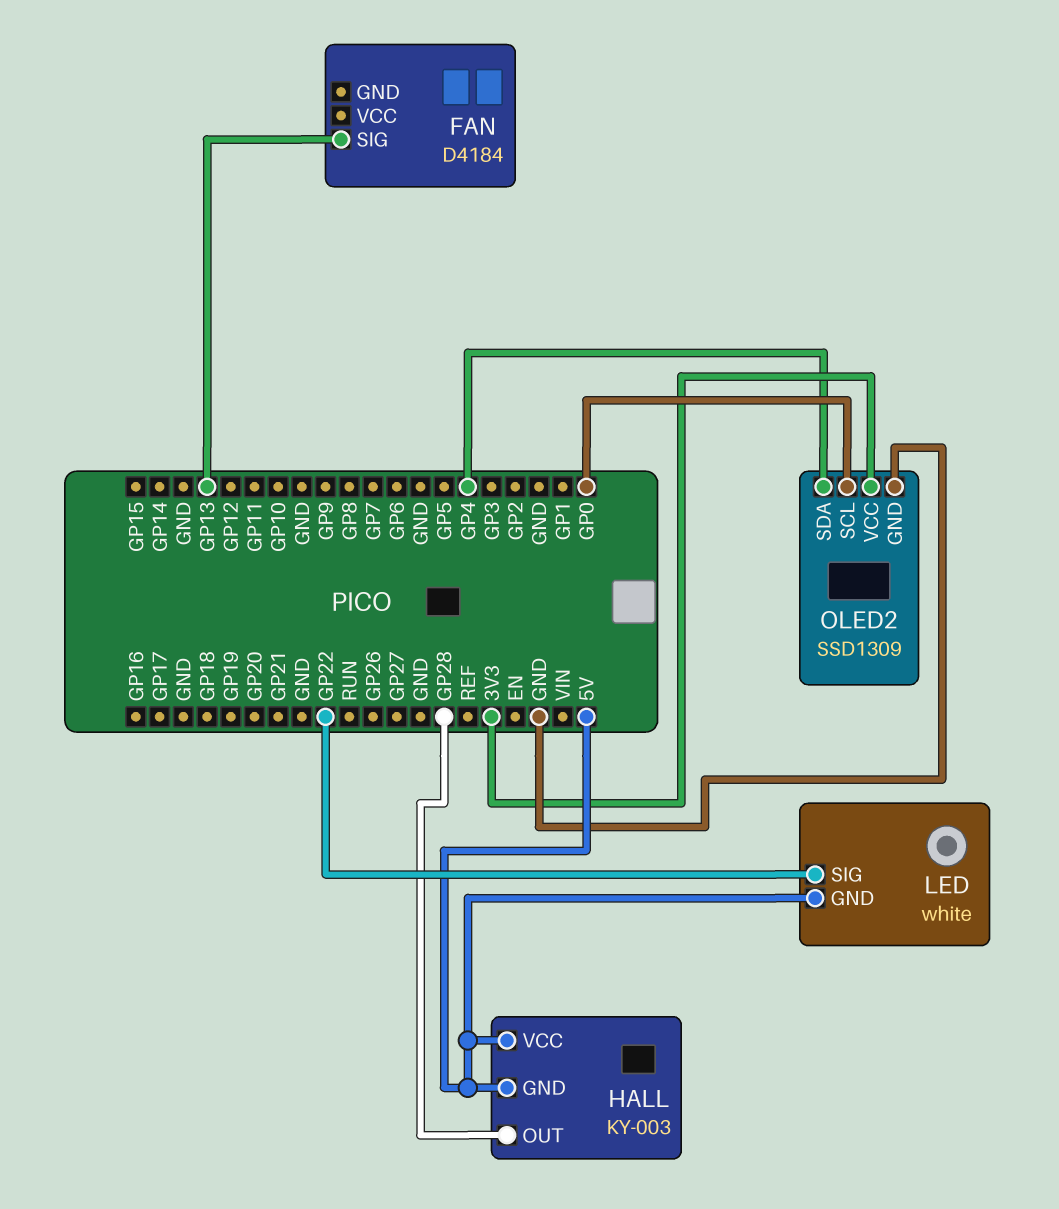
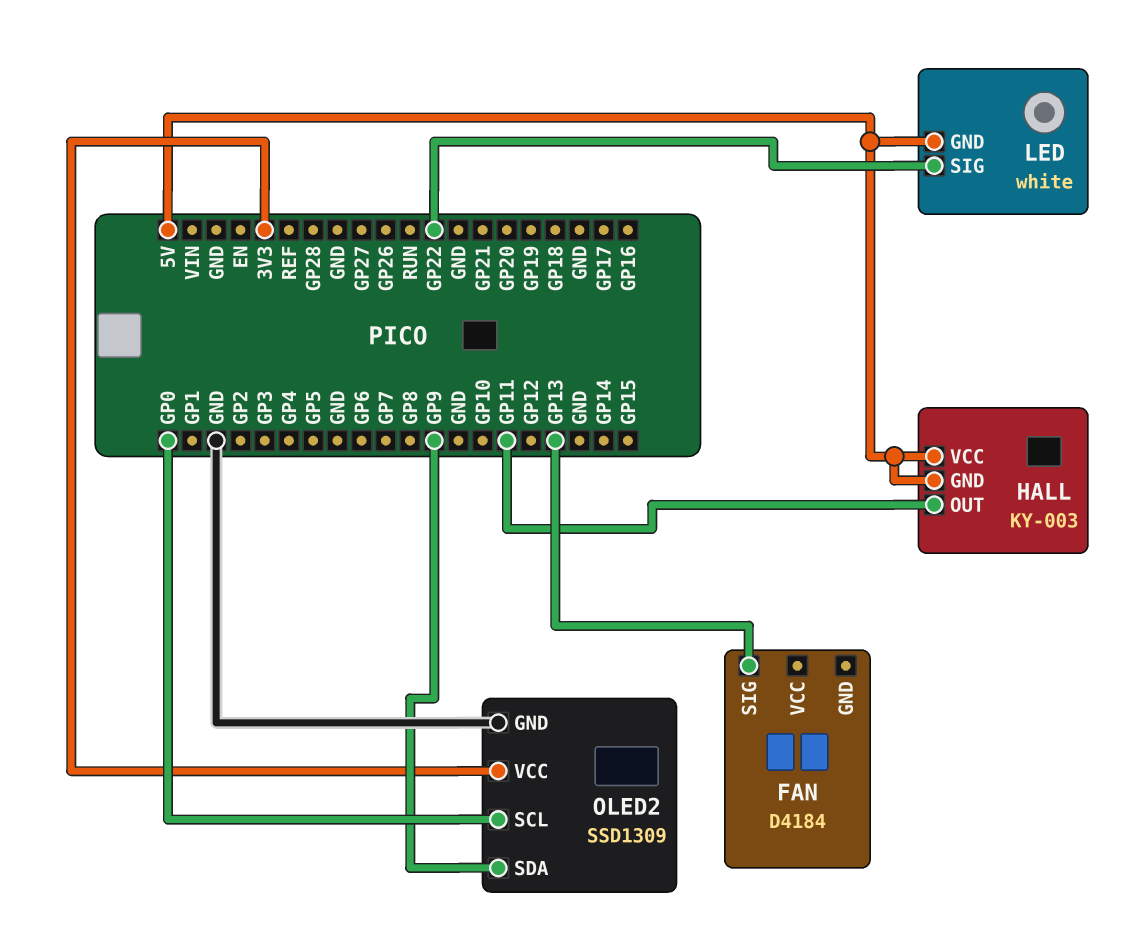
HALL pin OUT: GP28 -> GP11
OLED2 pin SDA: GP4 -> GP9

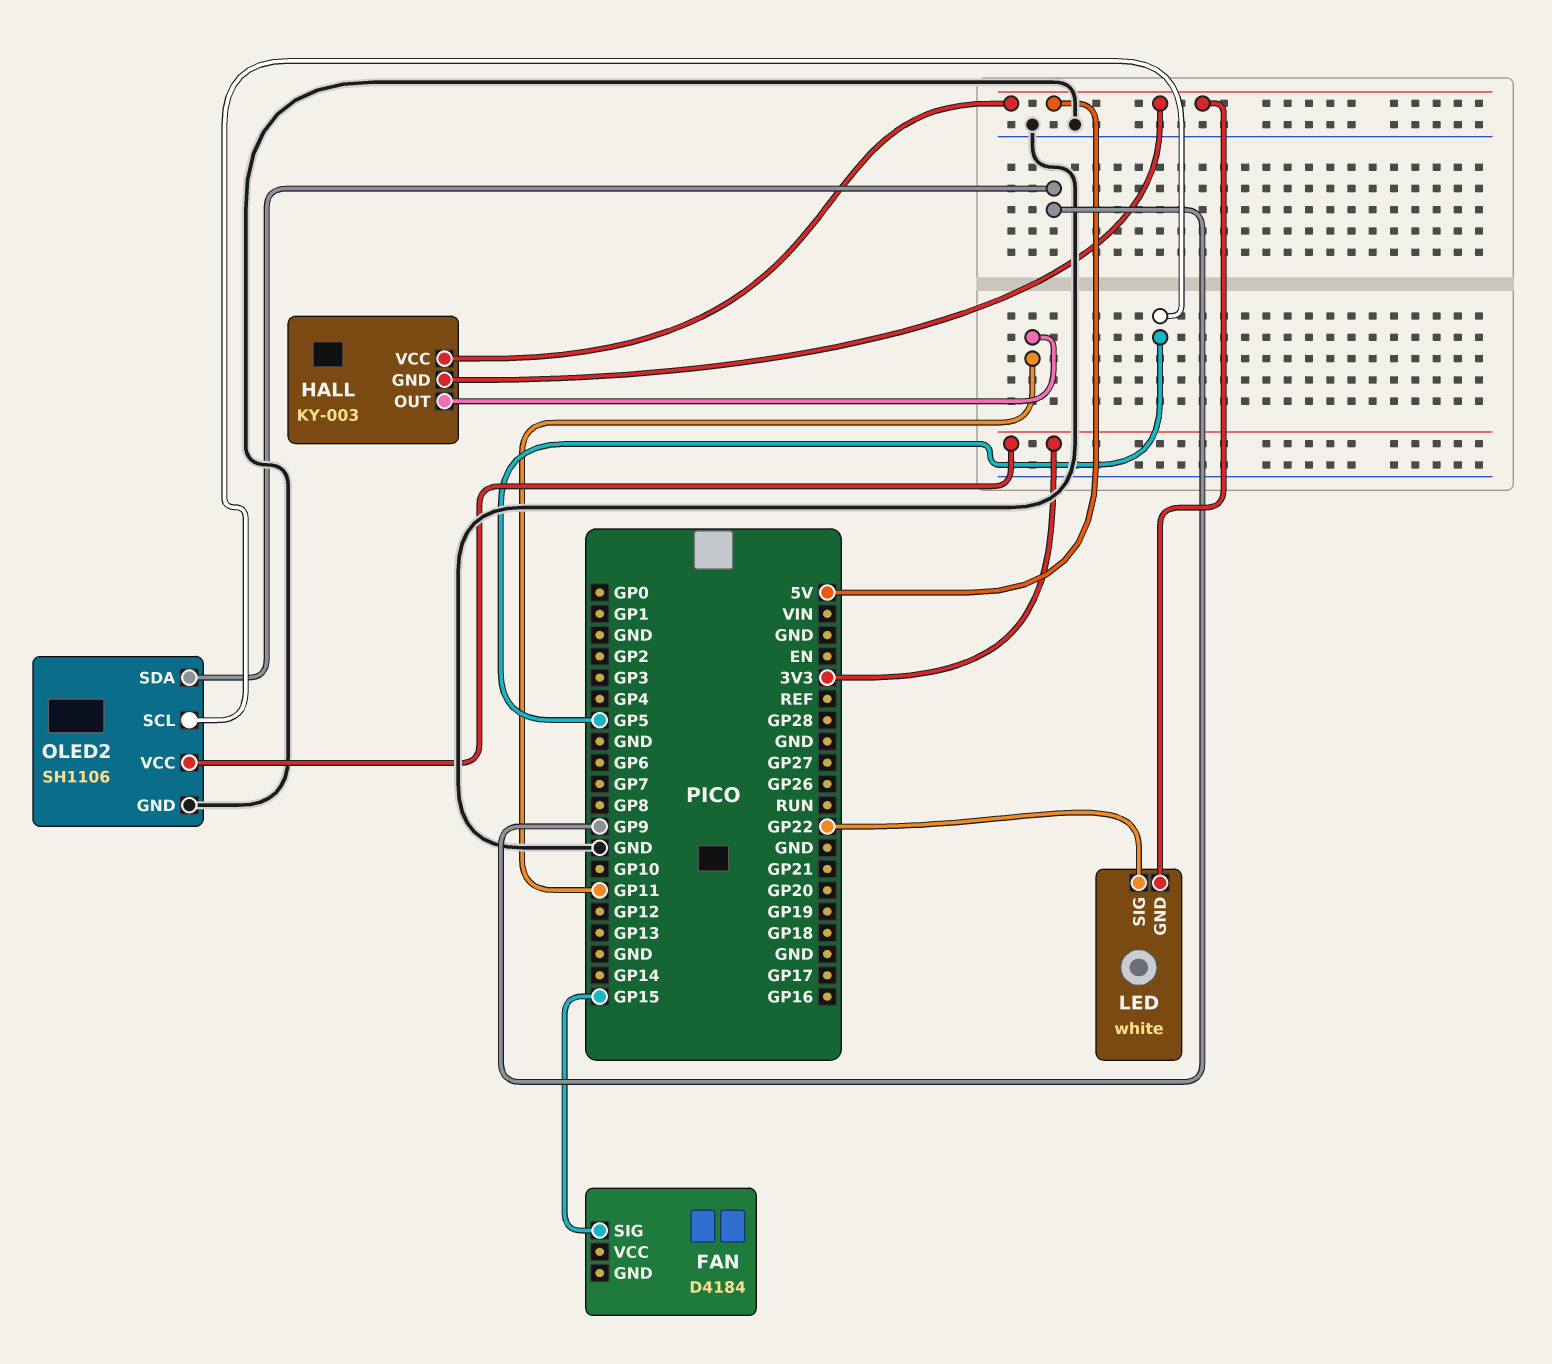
FAN pin SIG: GP13 -> GP15
OLED2: SSD1309 -> SH1106
OLED2 pin SCL: GP0 -> GP5

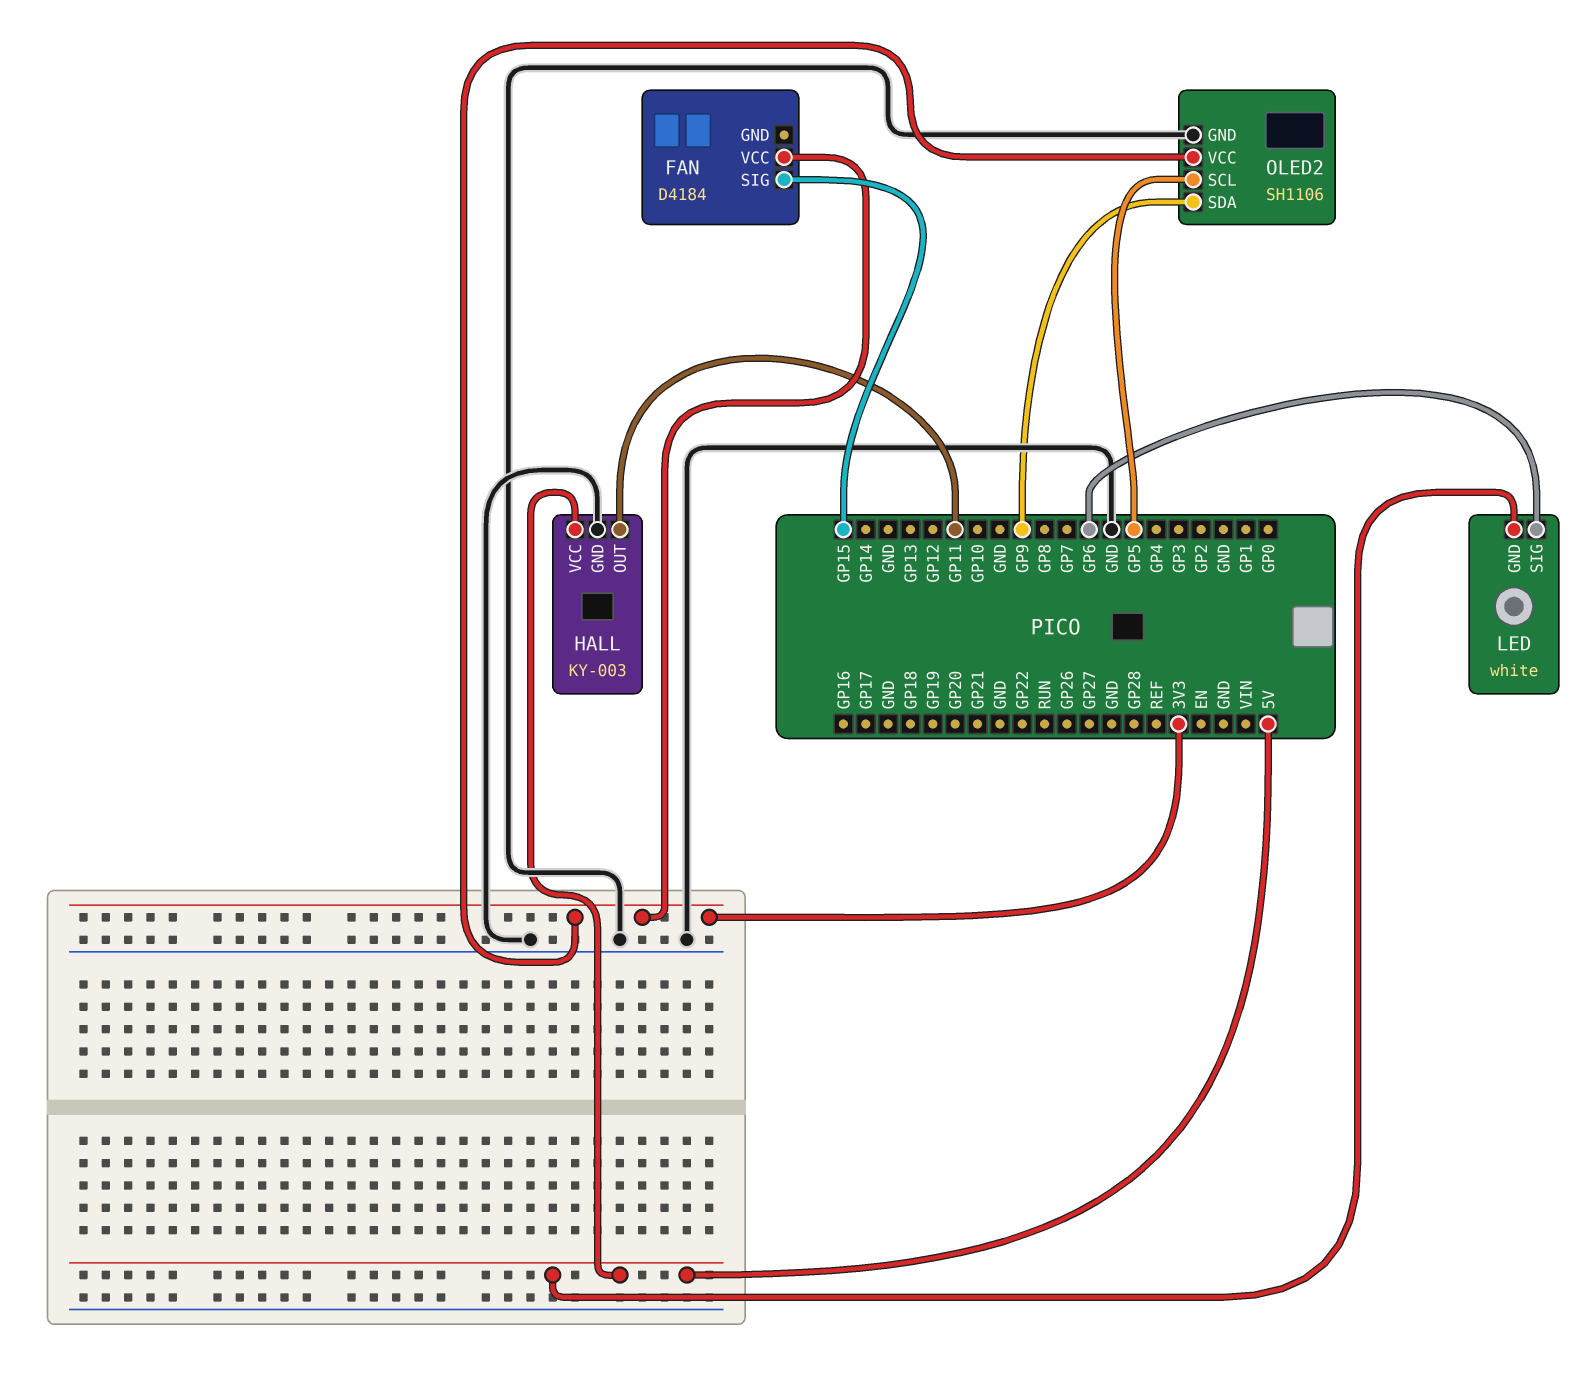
FAN pin VCC: none -> 3V3
HALL pin GND: 5V -> GND
LED pin SIG: GP22 -> GP6

